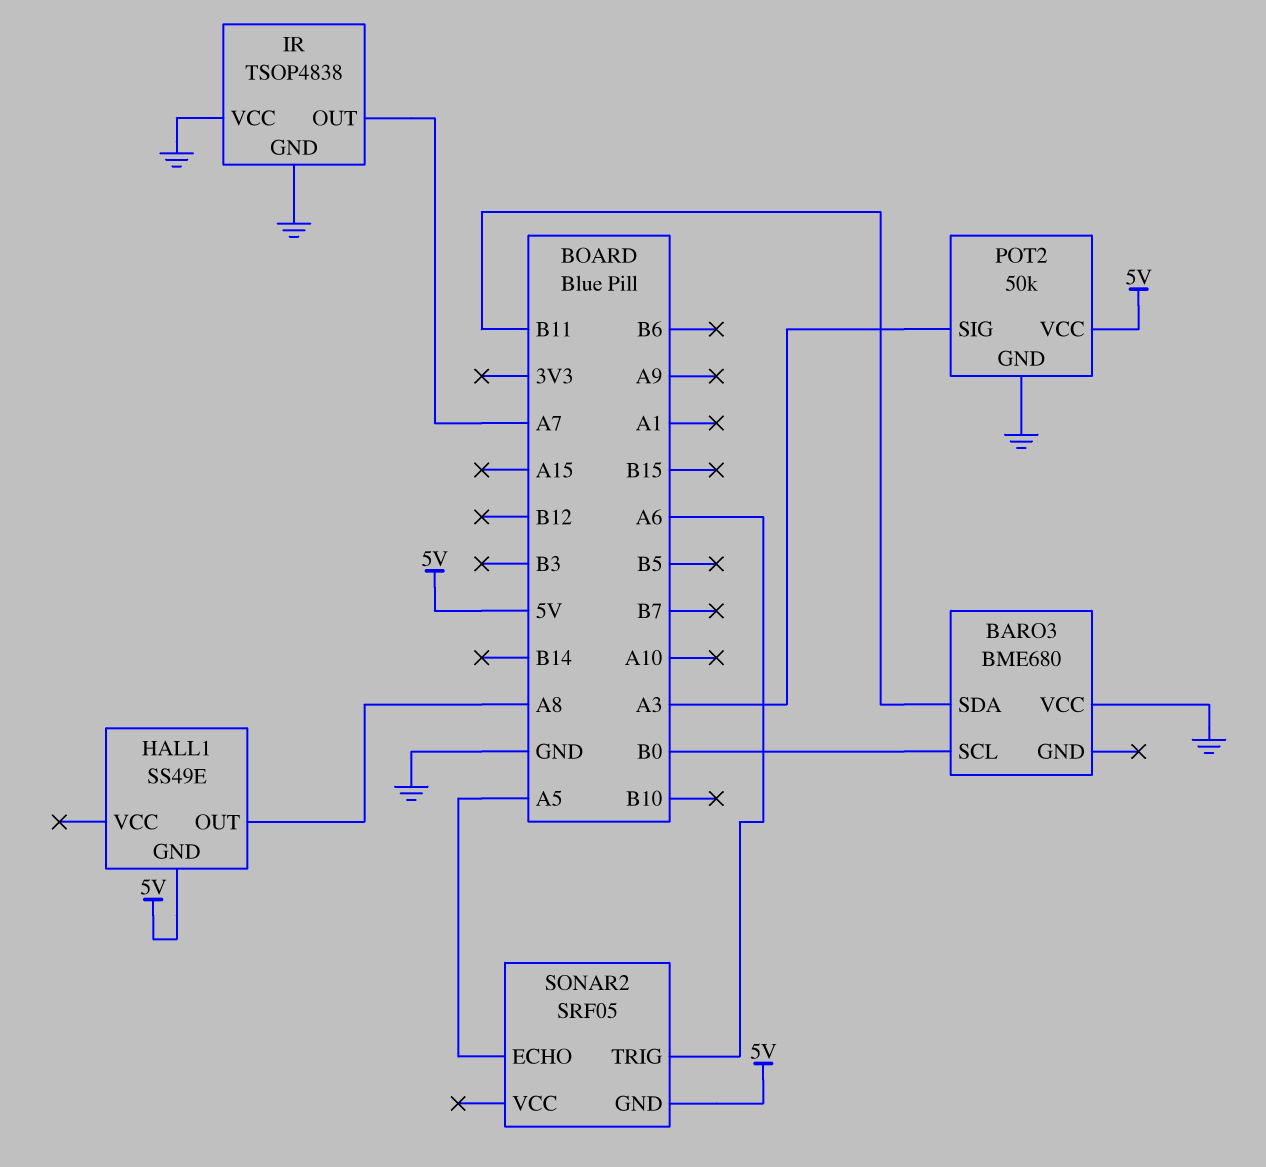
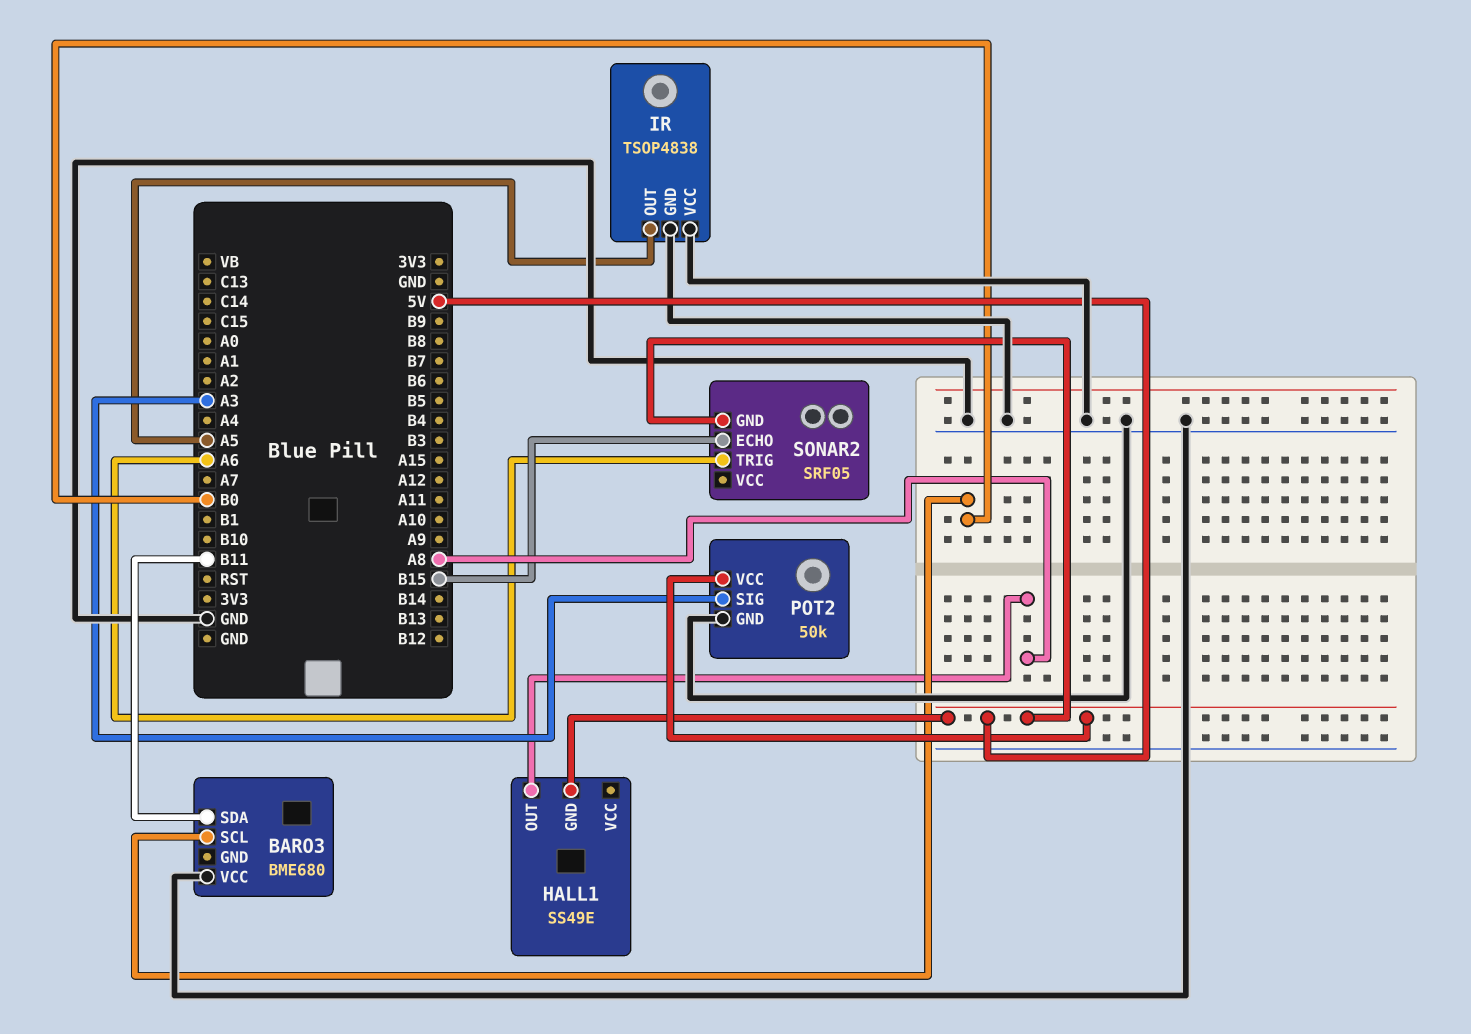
IR pin OUT: A7 -> A5
SONAR2 pin ECHO: A5 -> B15

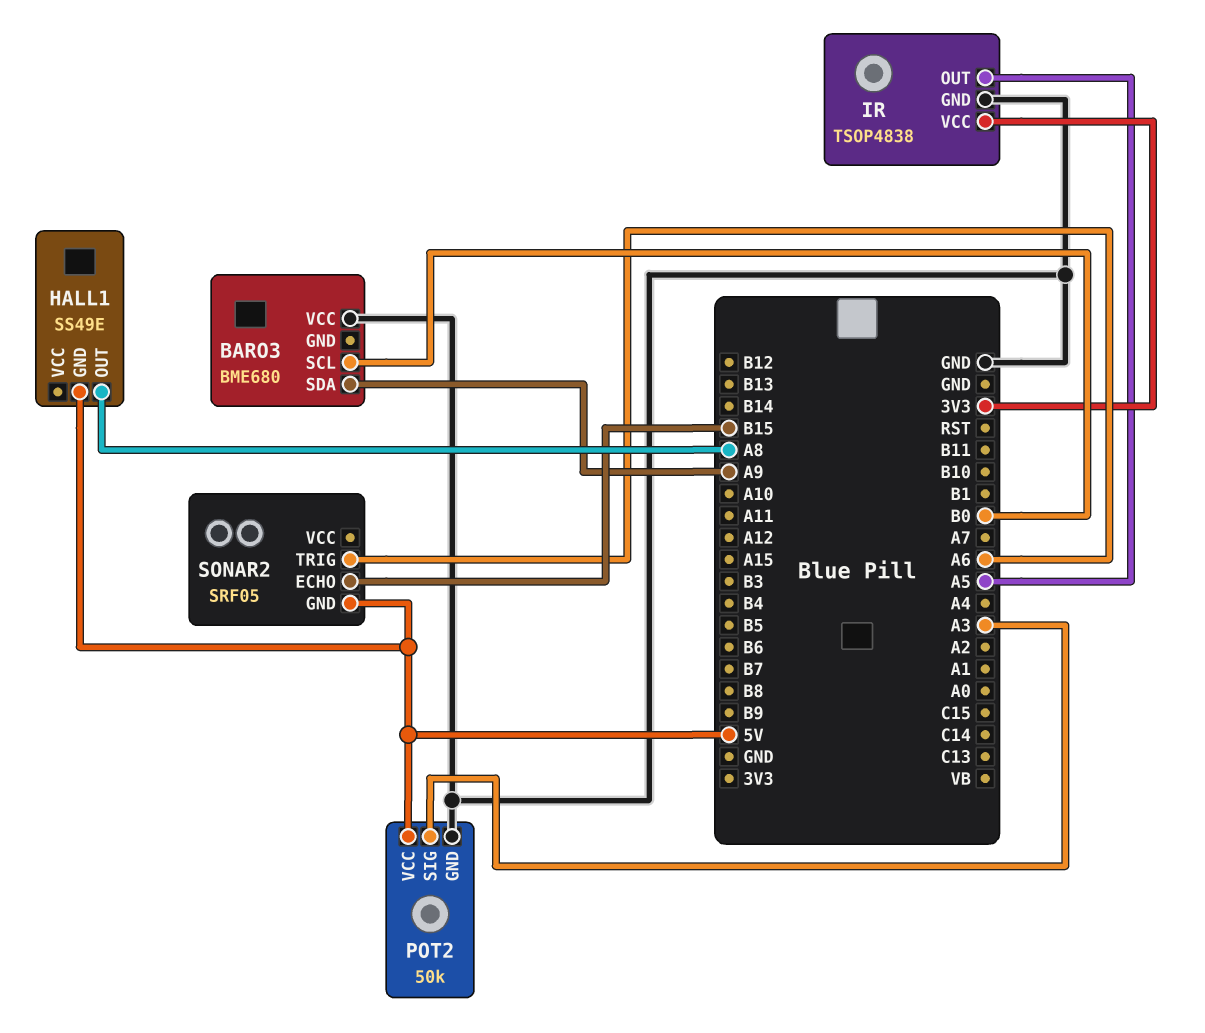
BARO3 pin SDA: B11 -> A9
IR pin VCC: GND -> 3V3

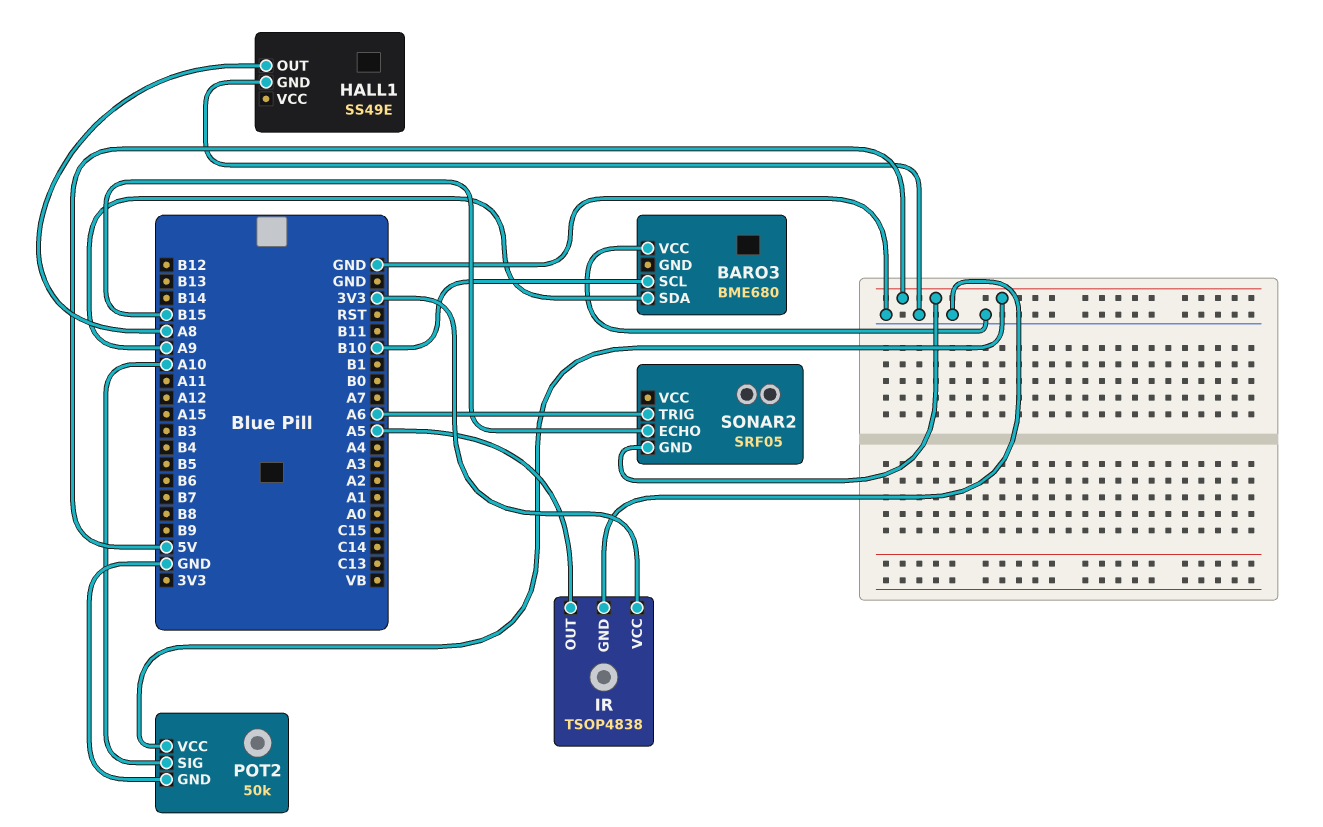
BARO3 pin SCL: B0 -> B10
HALL1 pin GND: 5V -> GND
POT2 pin SIG: A3 -> A10

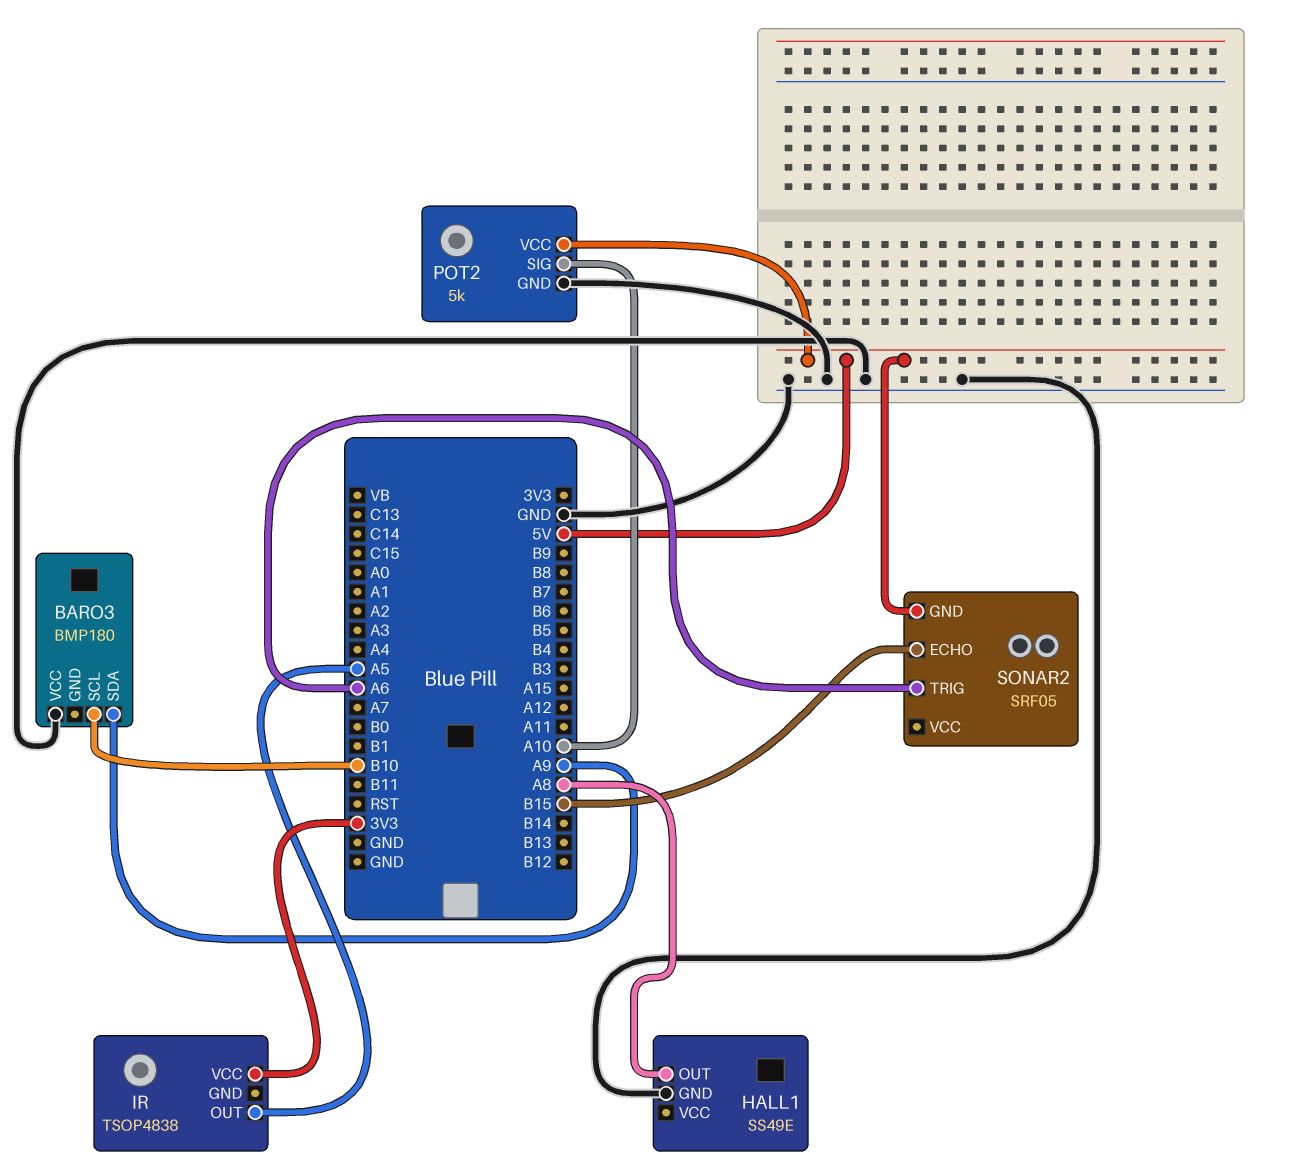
BARO3: BME680 -> BMP180
IR pin GND: GND -> none
POT2: 50k -> 5k

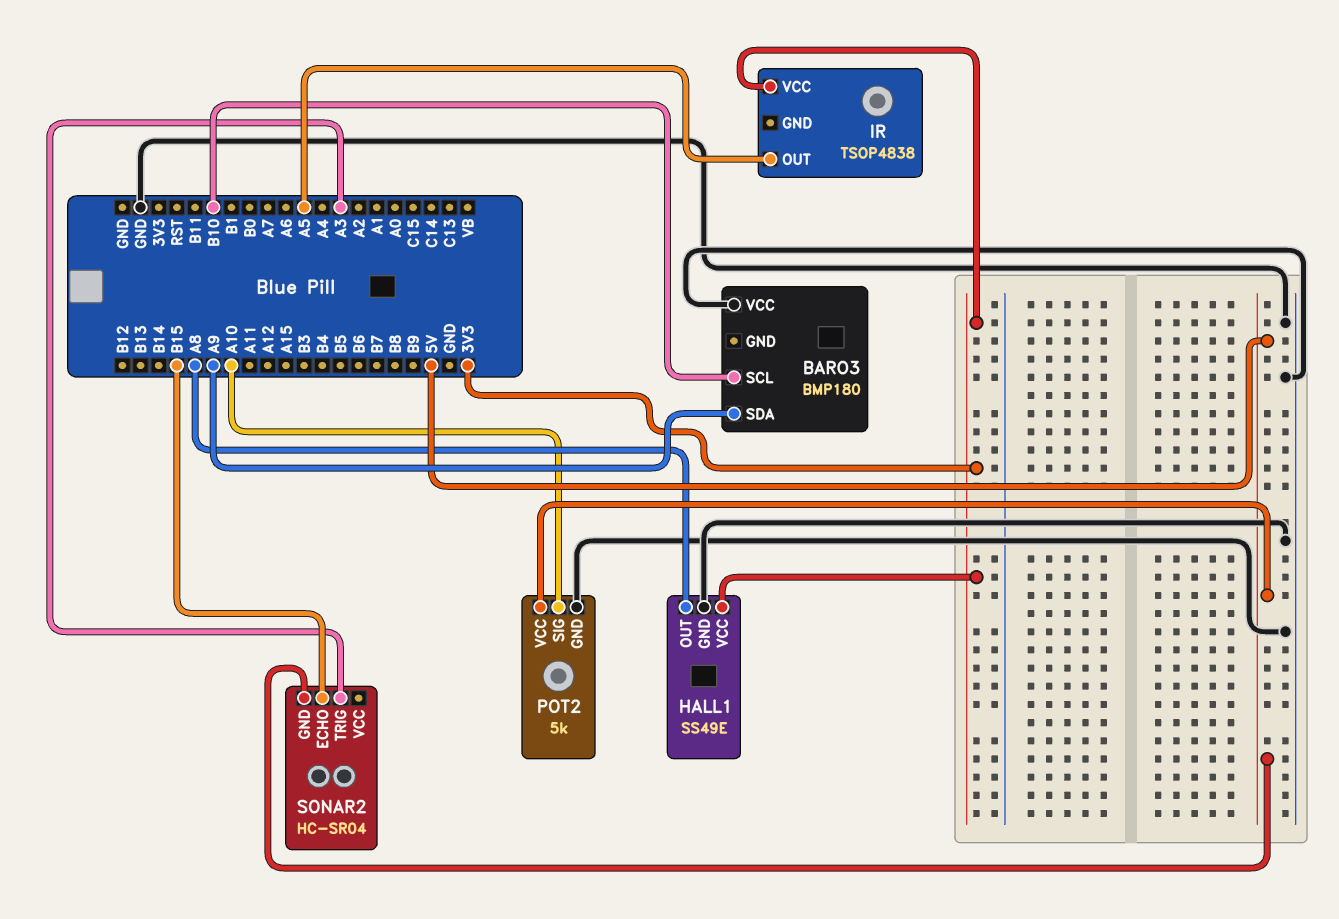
HALL1 pin VCC: none -> 3V3
SONAR2: SRF05 -> HC-SR04
SONAR2 pin TRIG: A6 -> A3

